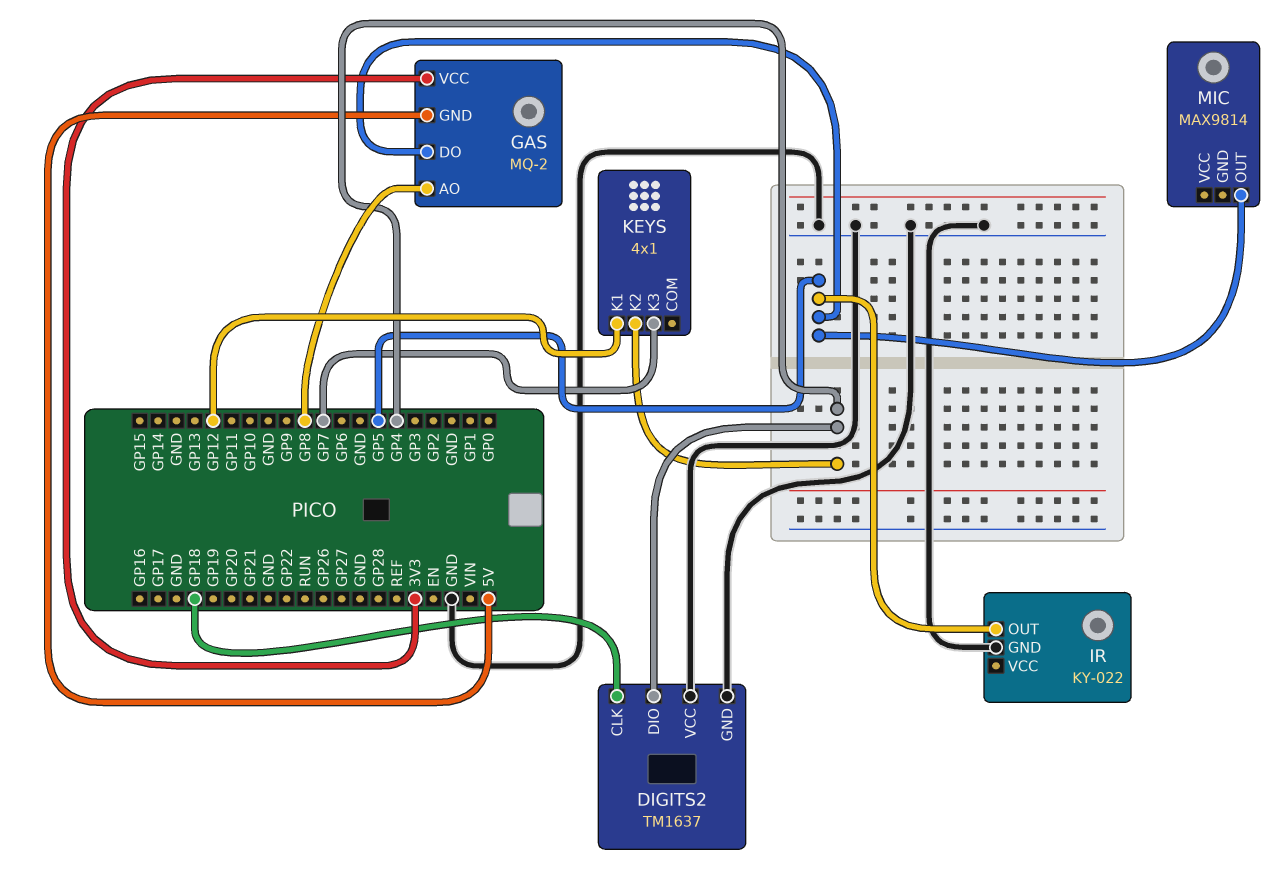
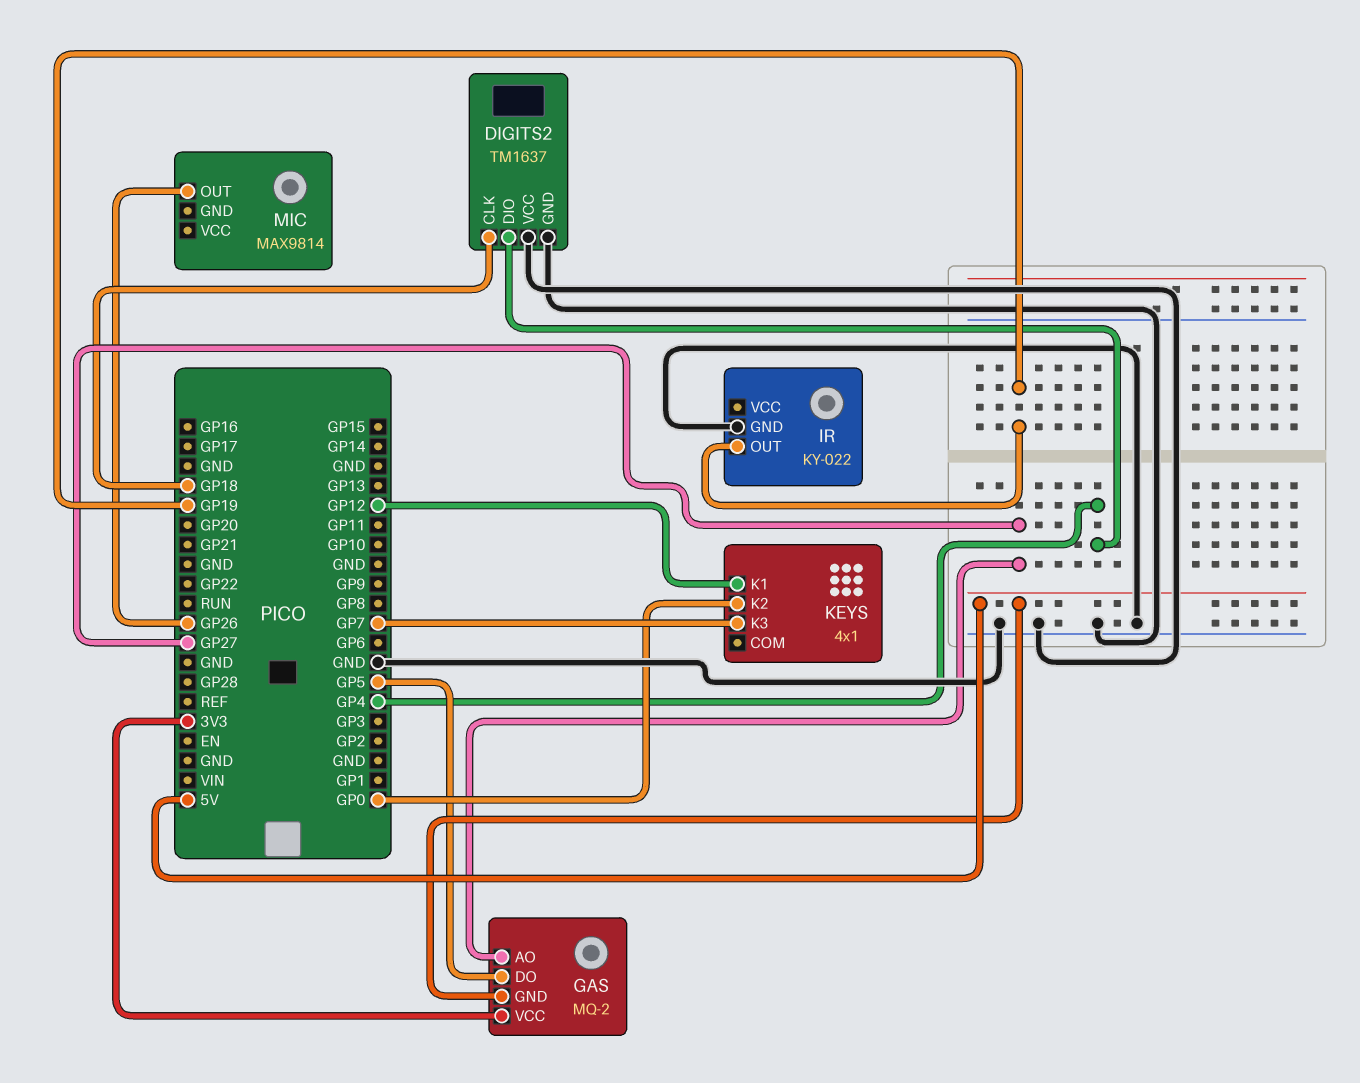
GAS pin AO: GP8 -> GP27
IR pin OUT: GP5 -> GP19
KEYS pin K2: GP4 -> GP0
MIC pin OUT: GP5 -> GP26

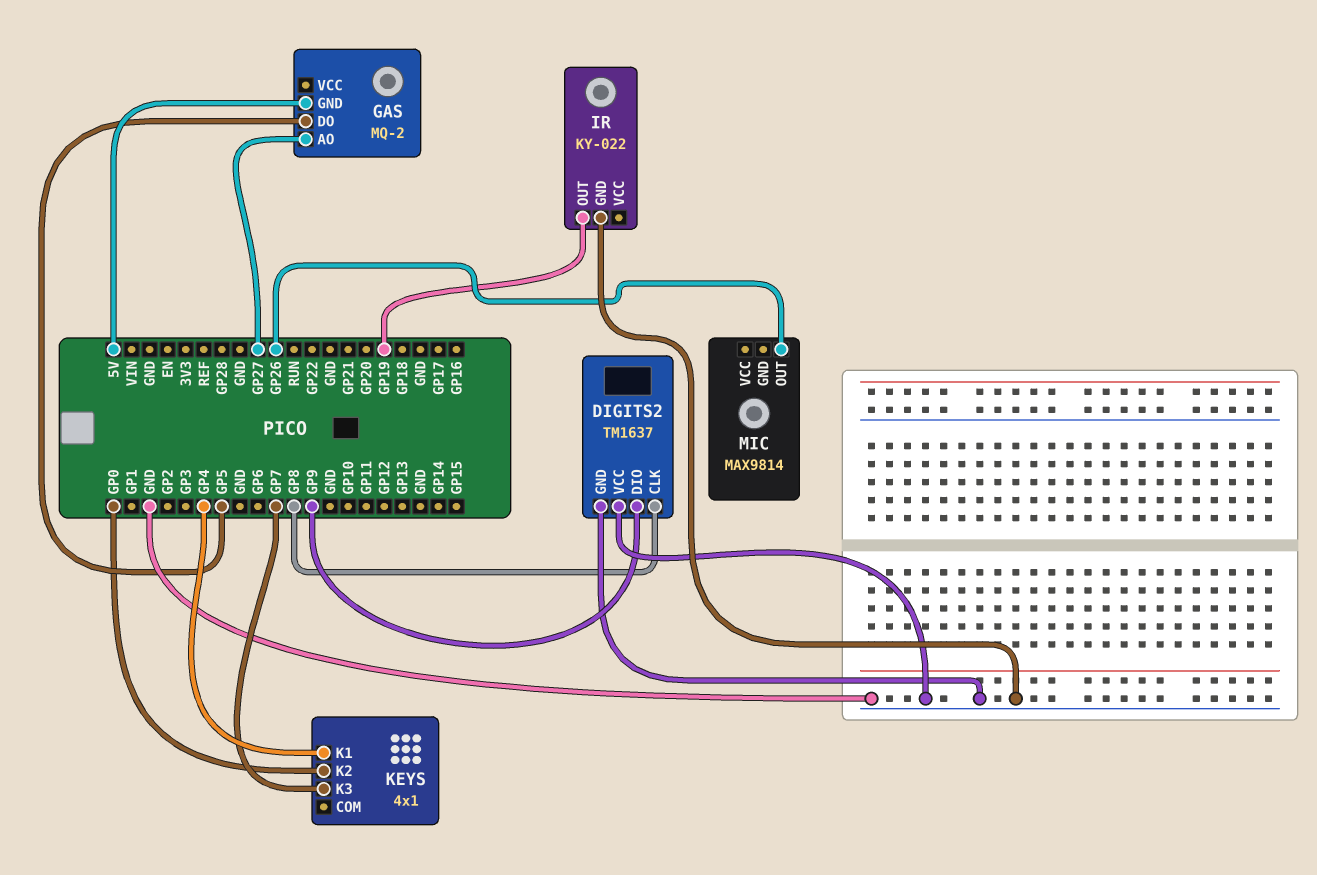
DIGITS2 pin CLK: GP18 -> GP8
DIGITS2 pin DIO: GP4 -> GP9
GAS pin VCC: 3V3 -> none
KEYS pin K1: GP12 -> GP4

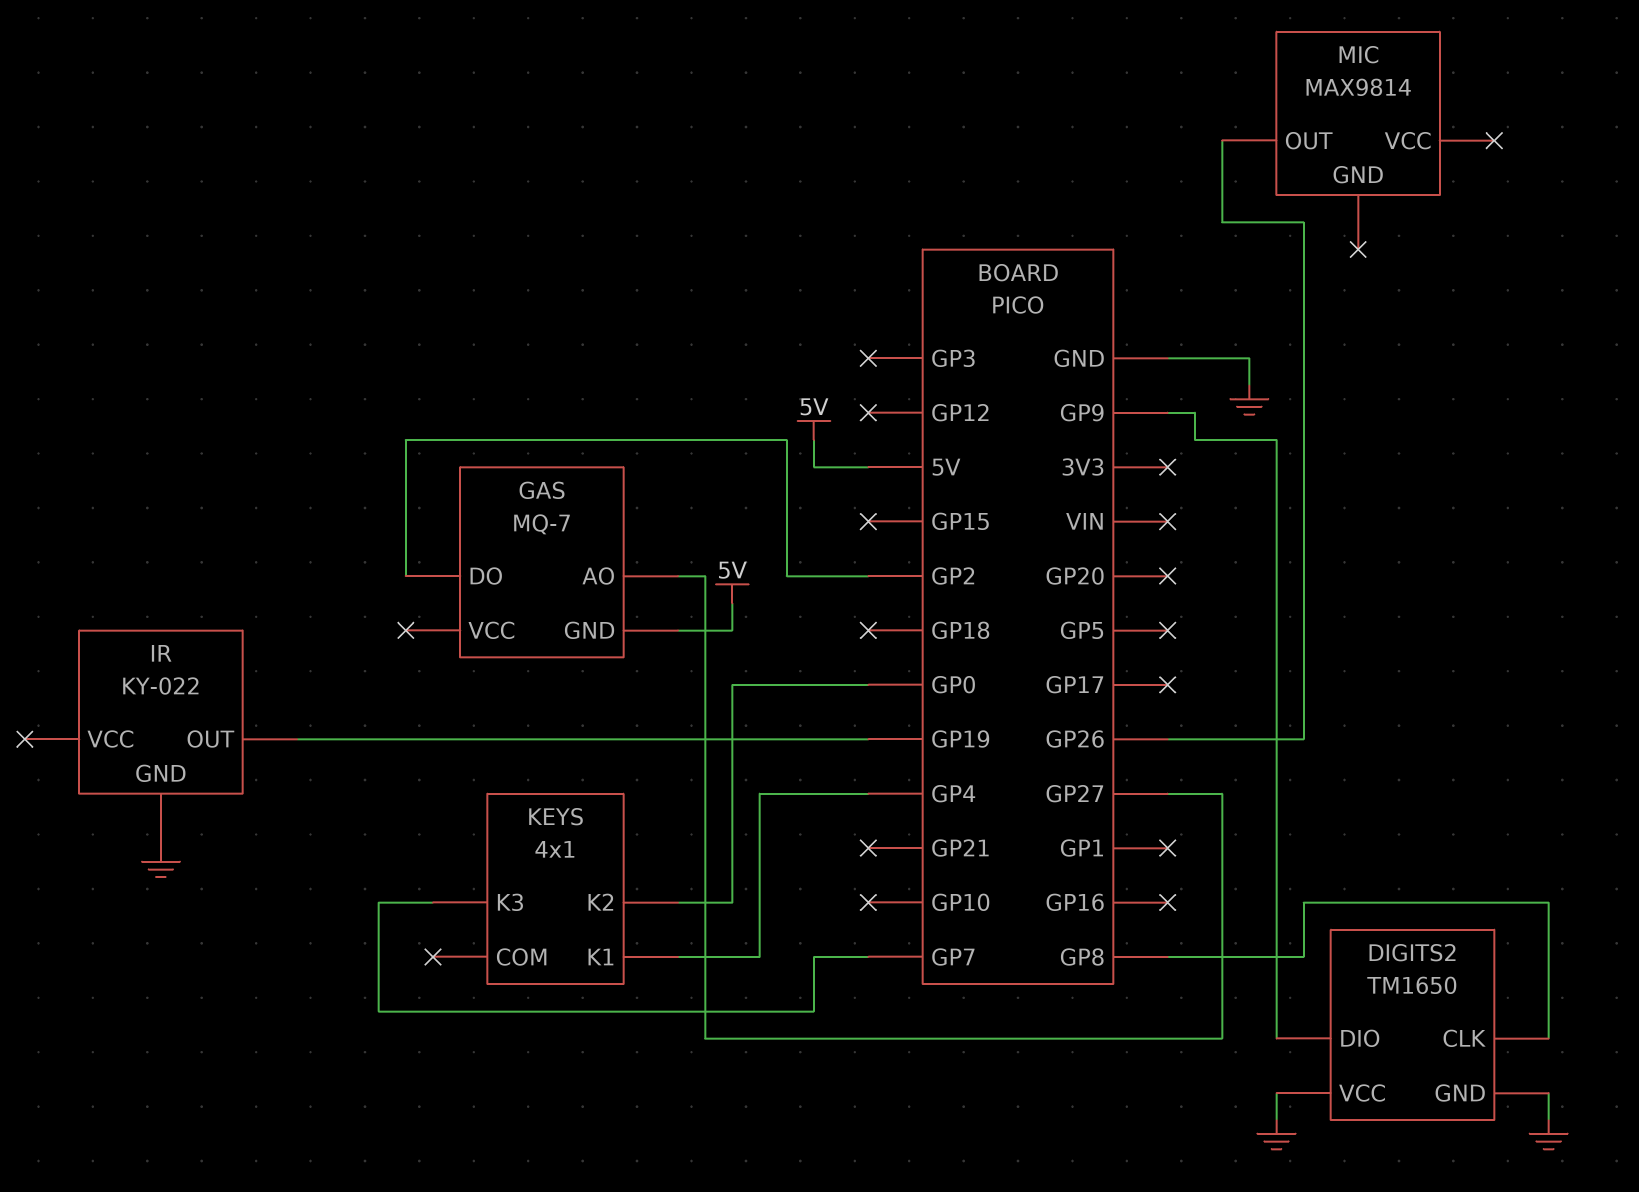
DIGITS2: TM1637 -> TM1650
GAS: MQ-2 -> MQ-7
GAS pin DO: GP5 -> GP2

